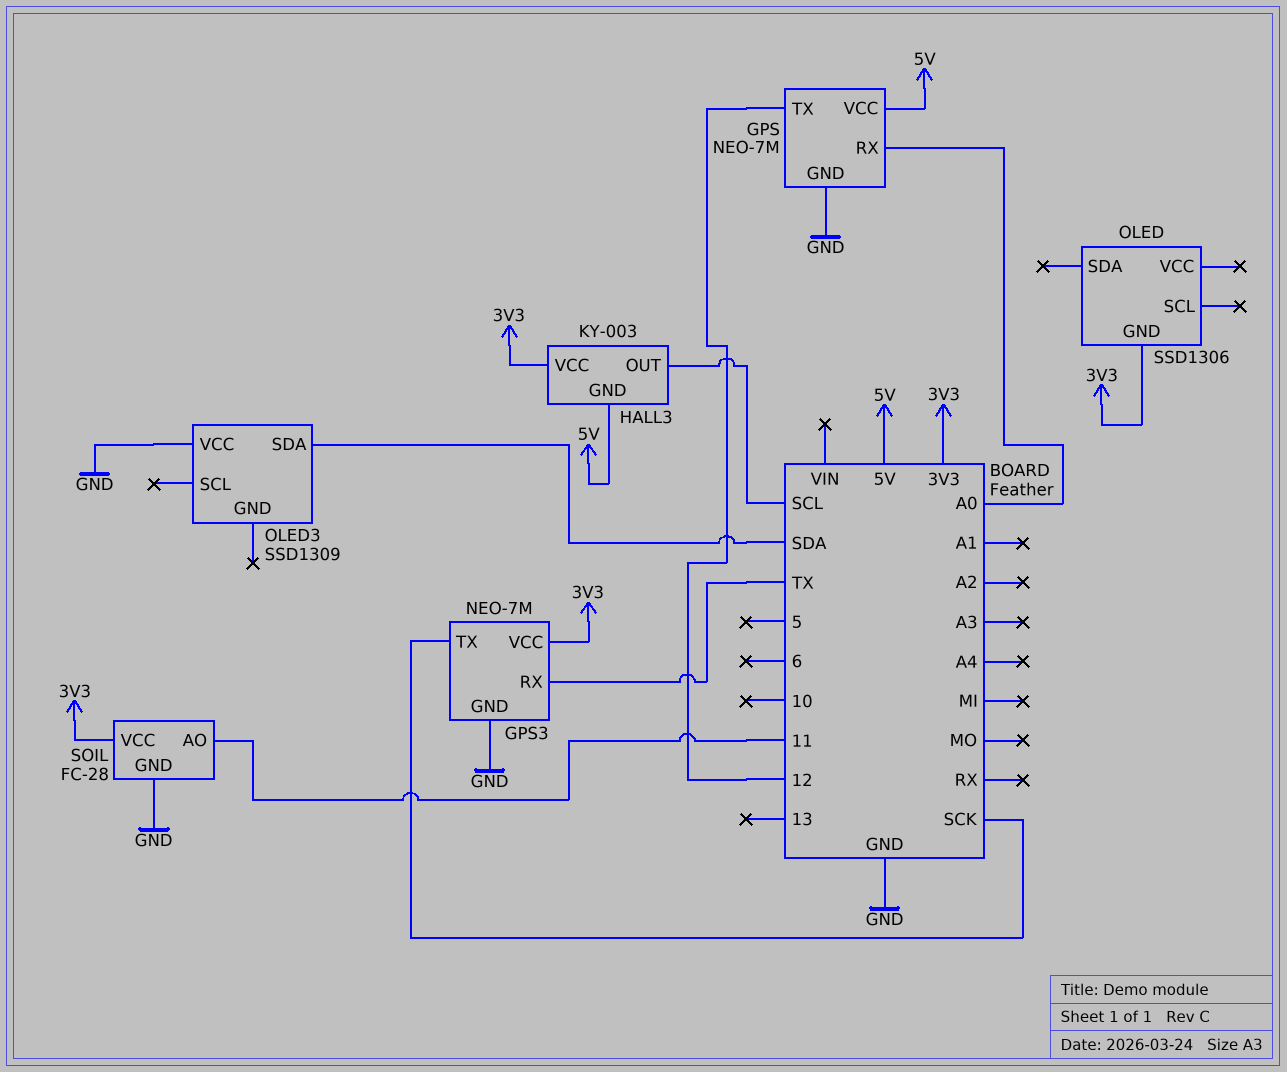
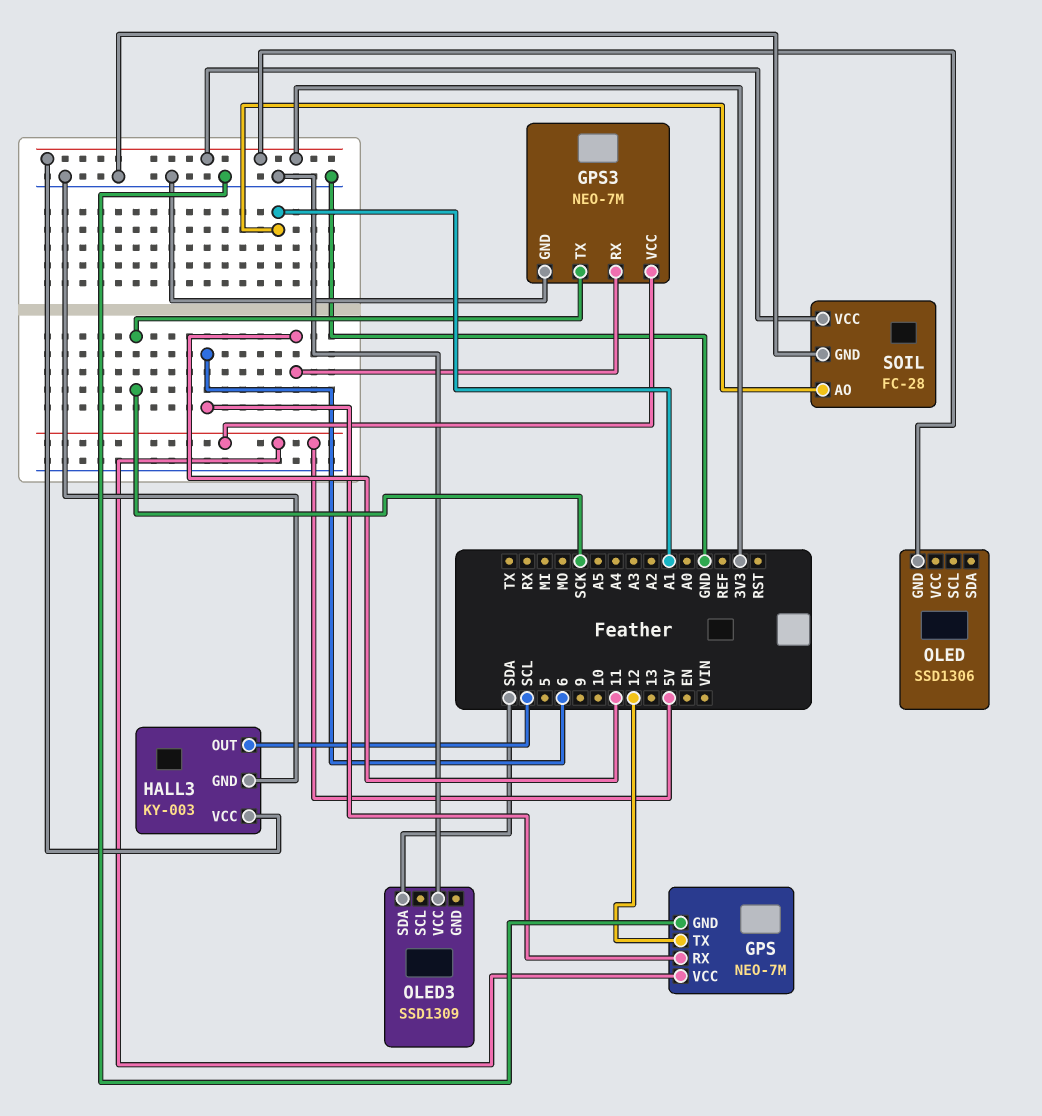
GPS pin RX: A0 -> 6
GPS3 pin RX: TX -> 11
GPS3 pin VCC: 3V3 -> 5V
HALL3 pin GND: 5V -> GND
SOIL pin AO: 11 -> A1

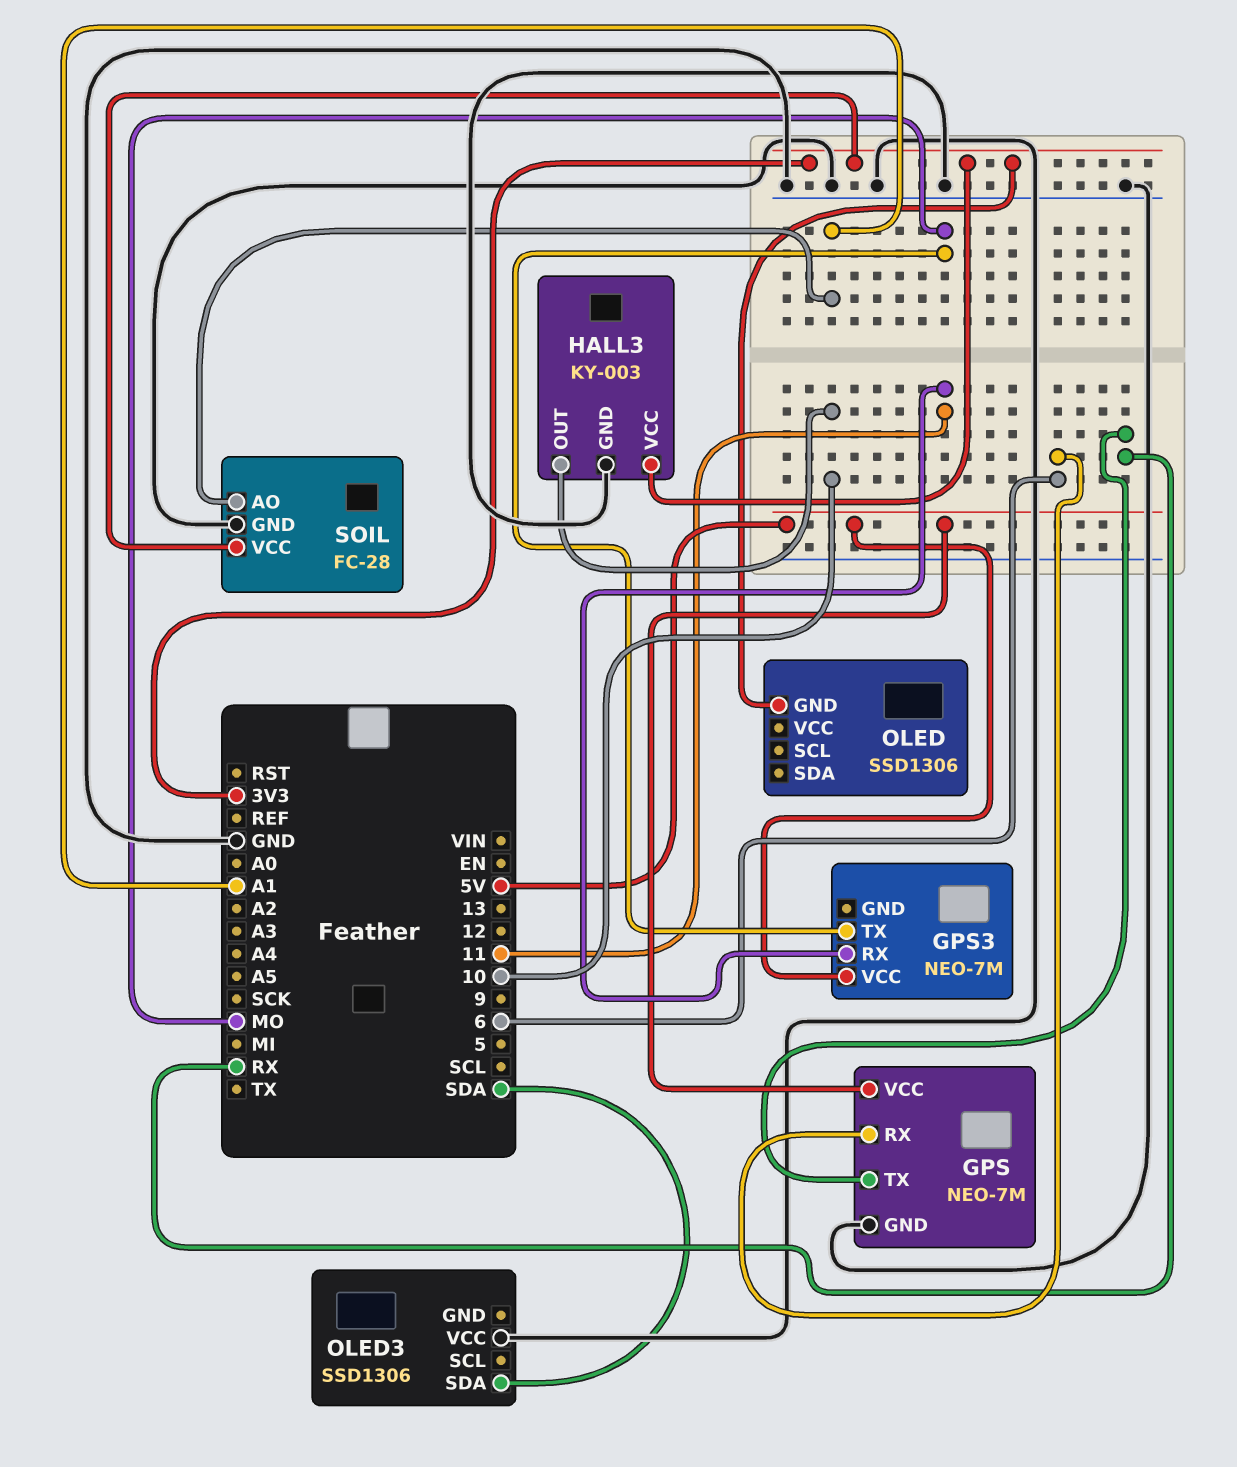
GPS pin TX: 12 -> RX
GPS3 pin GND: GND -> none
GPS3 pin TX: SCK -> MO
HALL3 pin OUT: SCL -> 10
OLED3: SSD1309 -> SSD1306

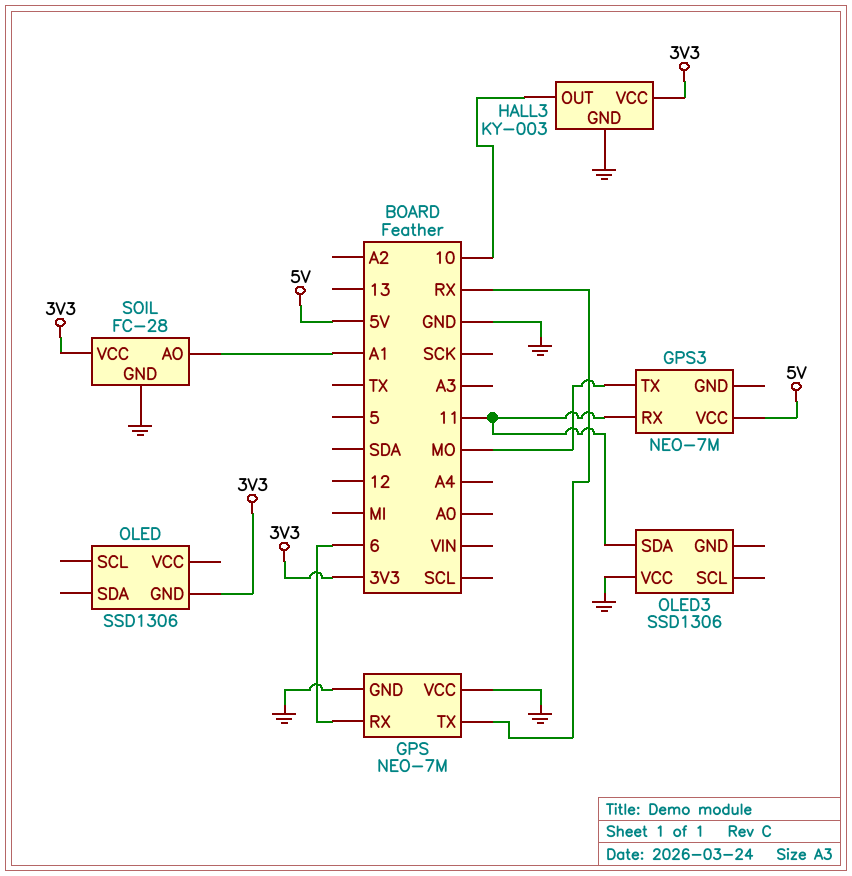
GPS pin VCC: 5V -> GND
OLED3 pin SDA: SDA -> 11

